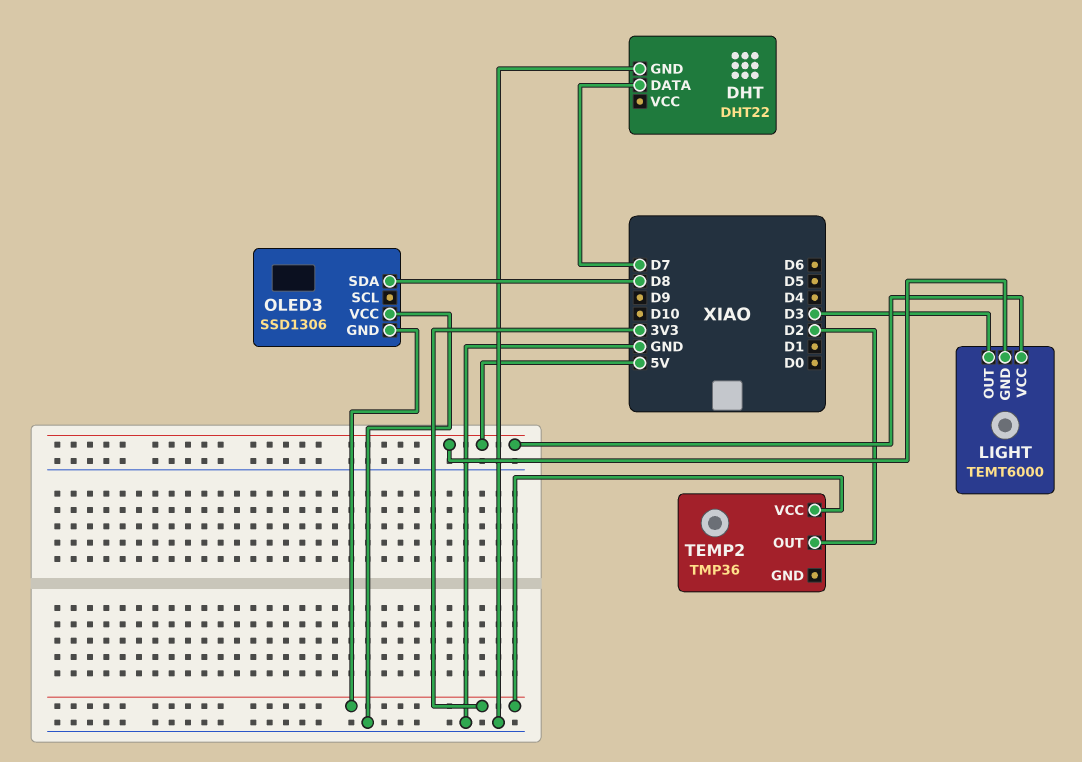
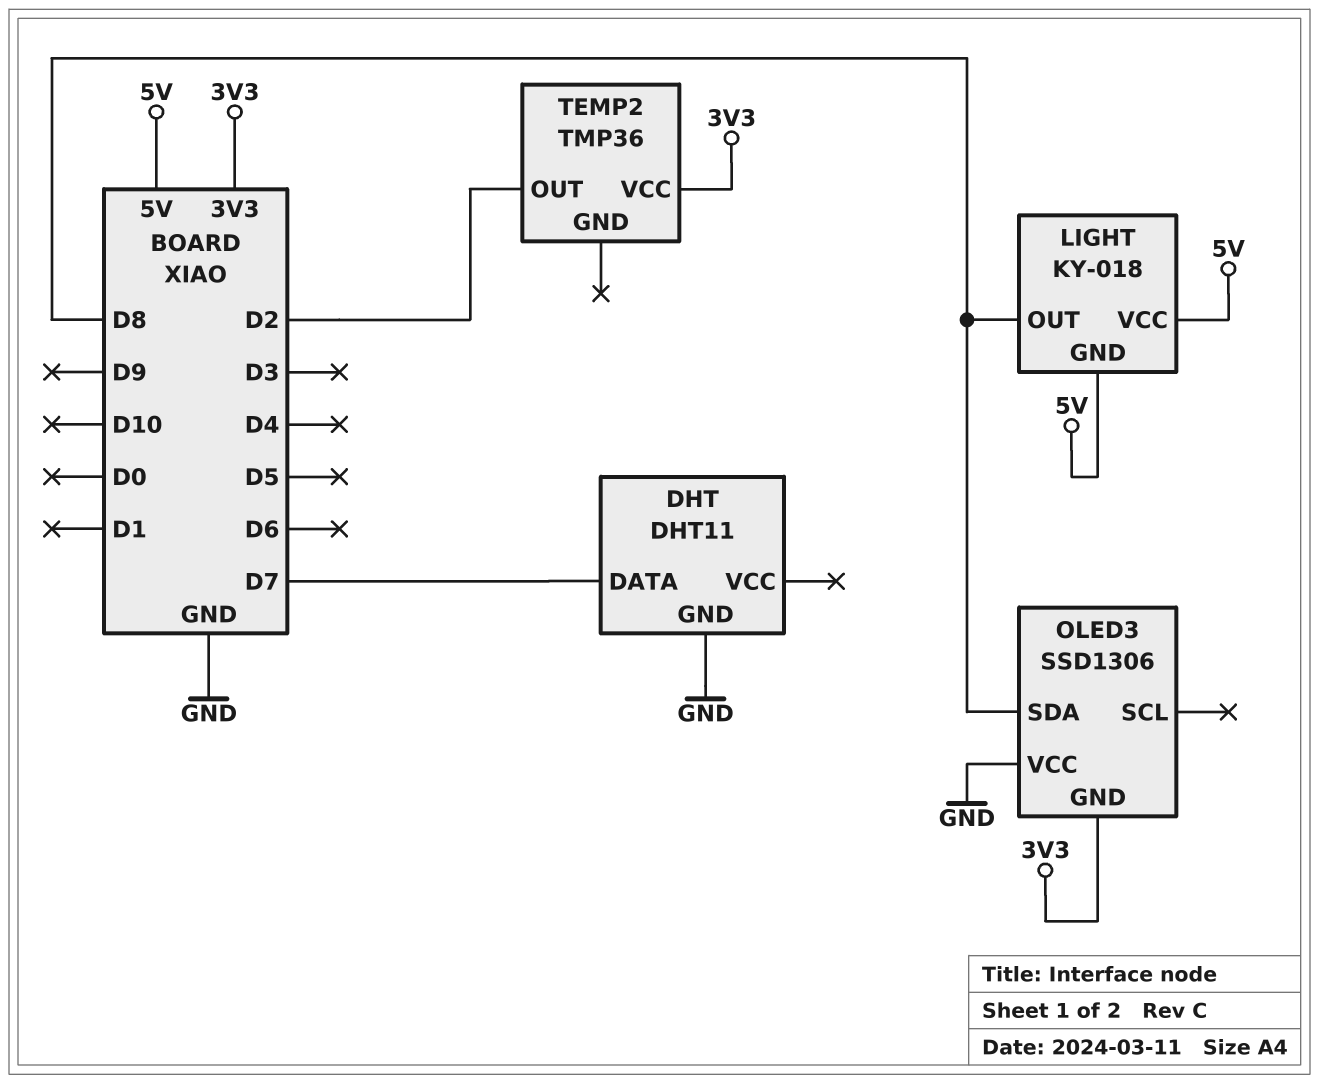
DHT: DHT22 -> DHT11
LIGHT: TEMT6000 -> KY-018
LIGHT pin OUT: D3 -> D8

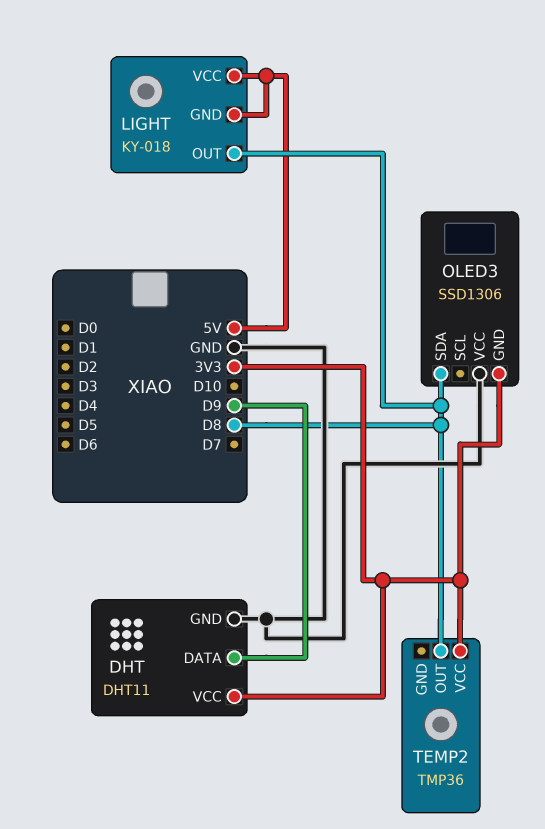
DHT pin DATA: D7 -> D9
DHT pin VCC: none -> 3V3
TEMP2 pin OUT: D2 -> D8

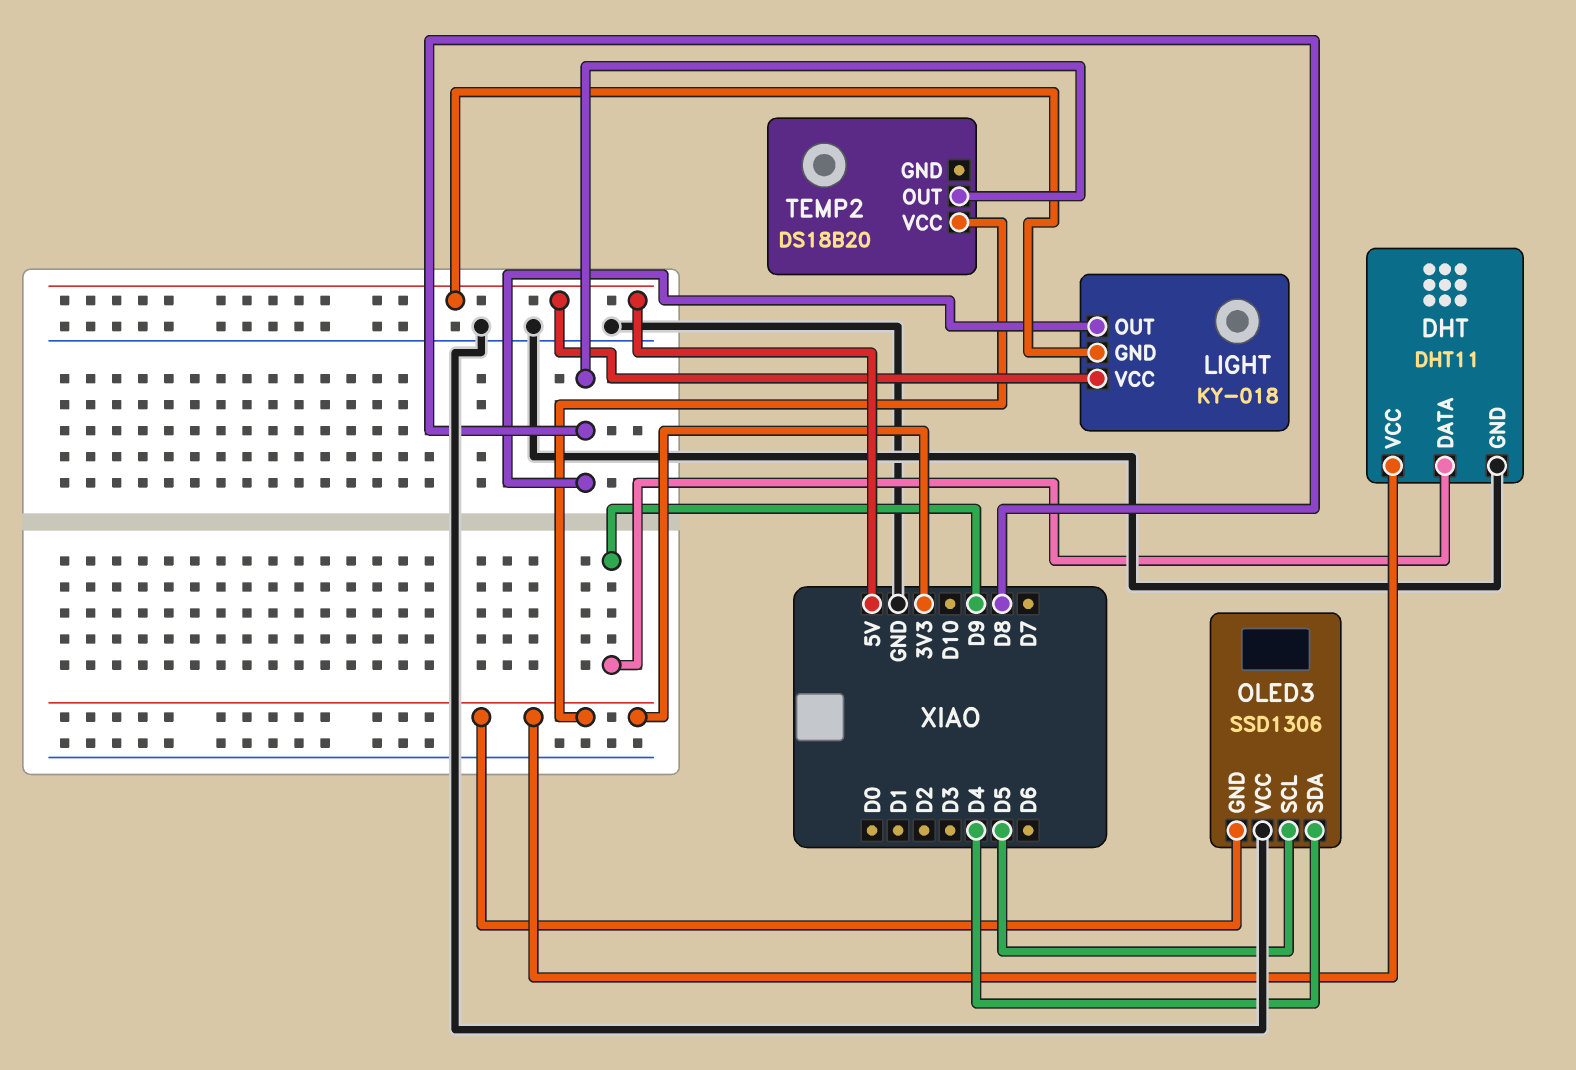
OLED3 pin SCL: none -> D5
OLED3 pin SDA: D8 -> D4
TEMP2: TMP36 -> DS18B20

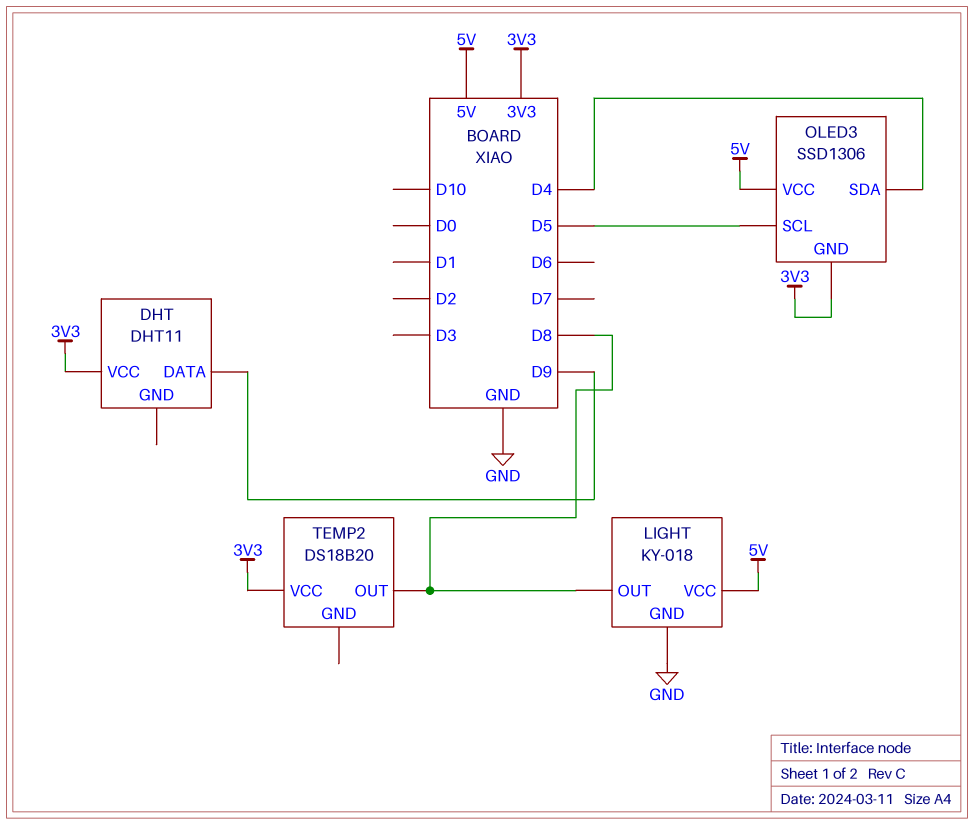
DHT pin GND: GND -> none
LIGHT pin GND: 5V -> GND
OLED3 pin VCC: GND -> 5V

